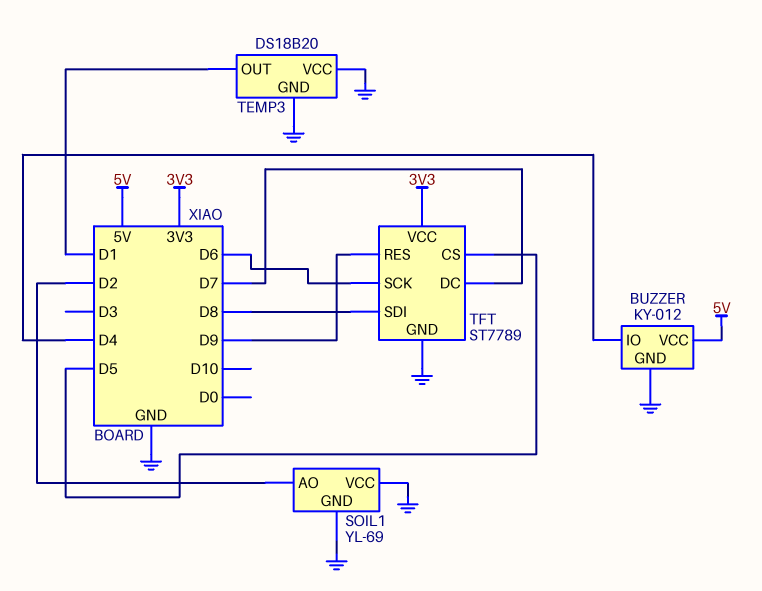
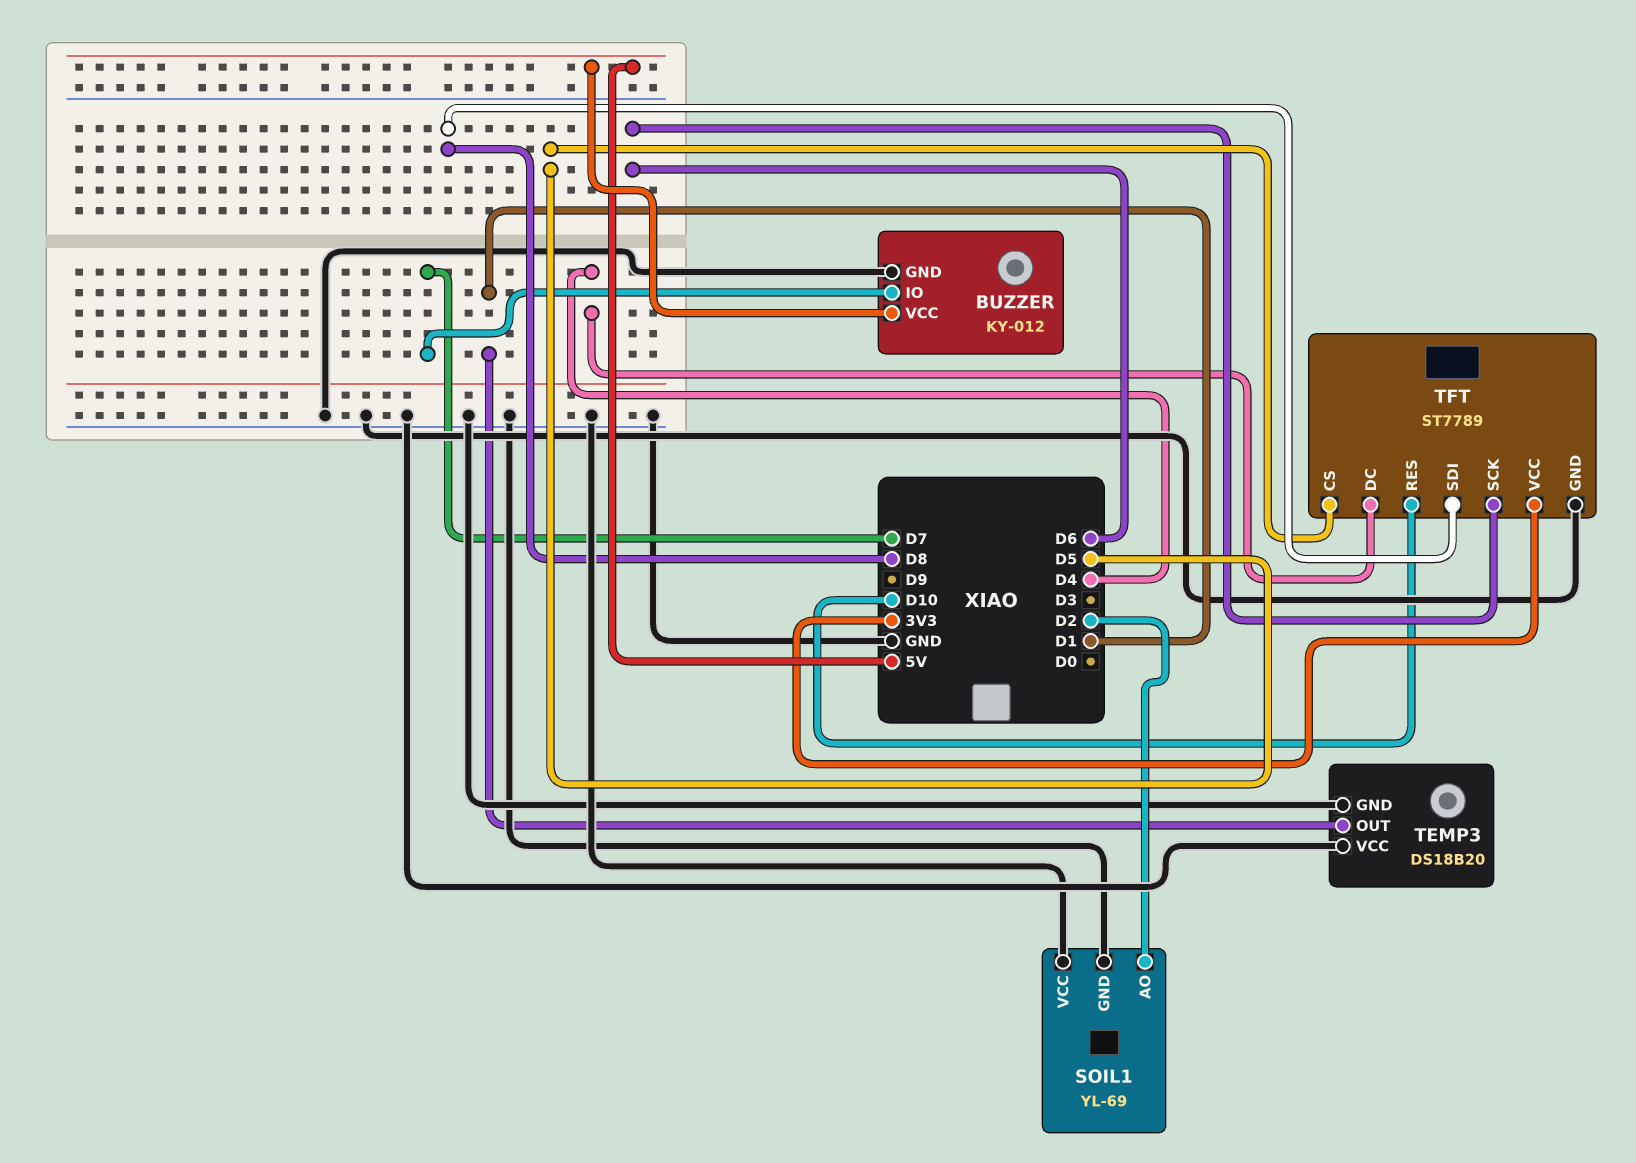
BUZZER pin IO: D4 -> D7
TFT pin DC: D7 -> D4
TFT pin RES: D9 -> D10

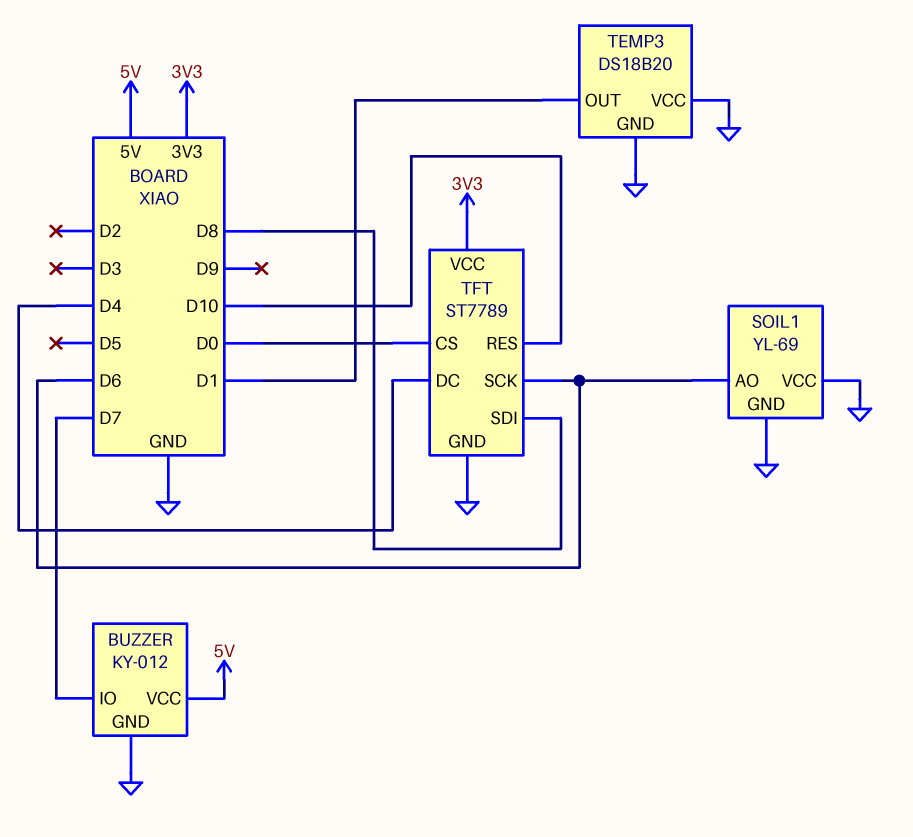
SOIL1 pin AO: D2 -> D6
TFT pin CS: D5 -> D0

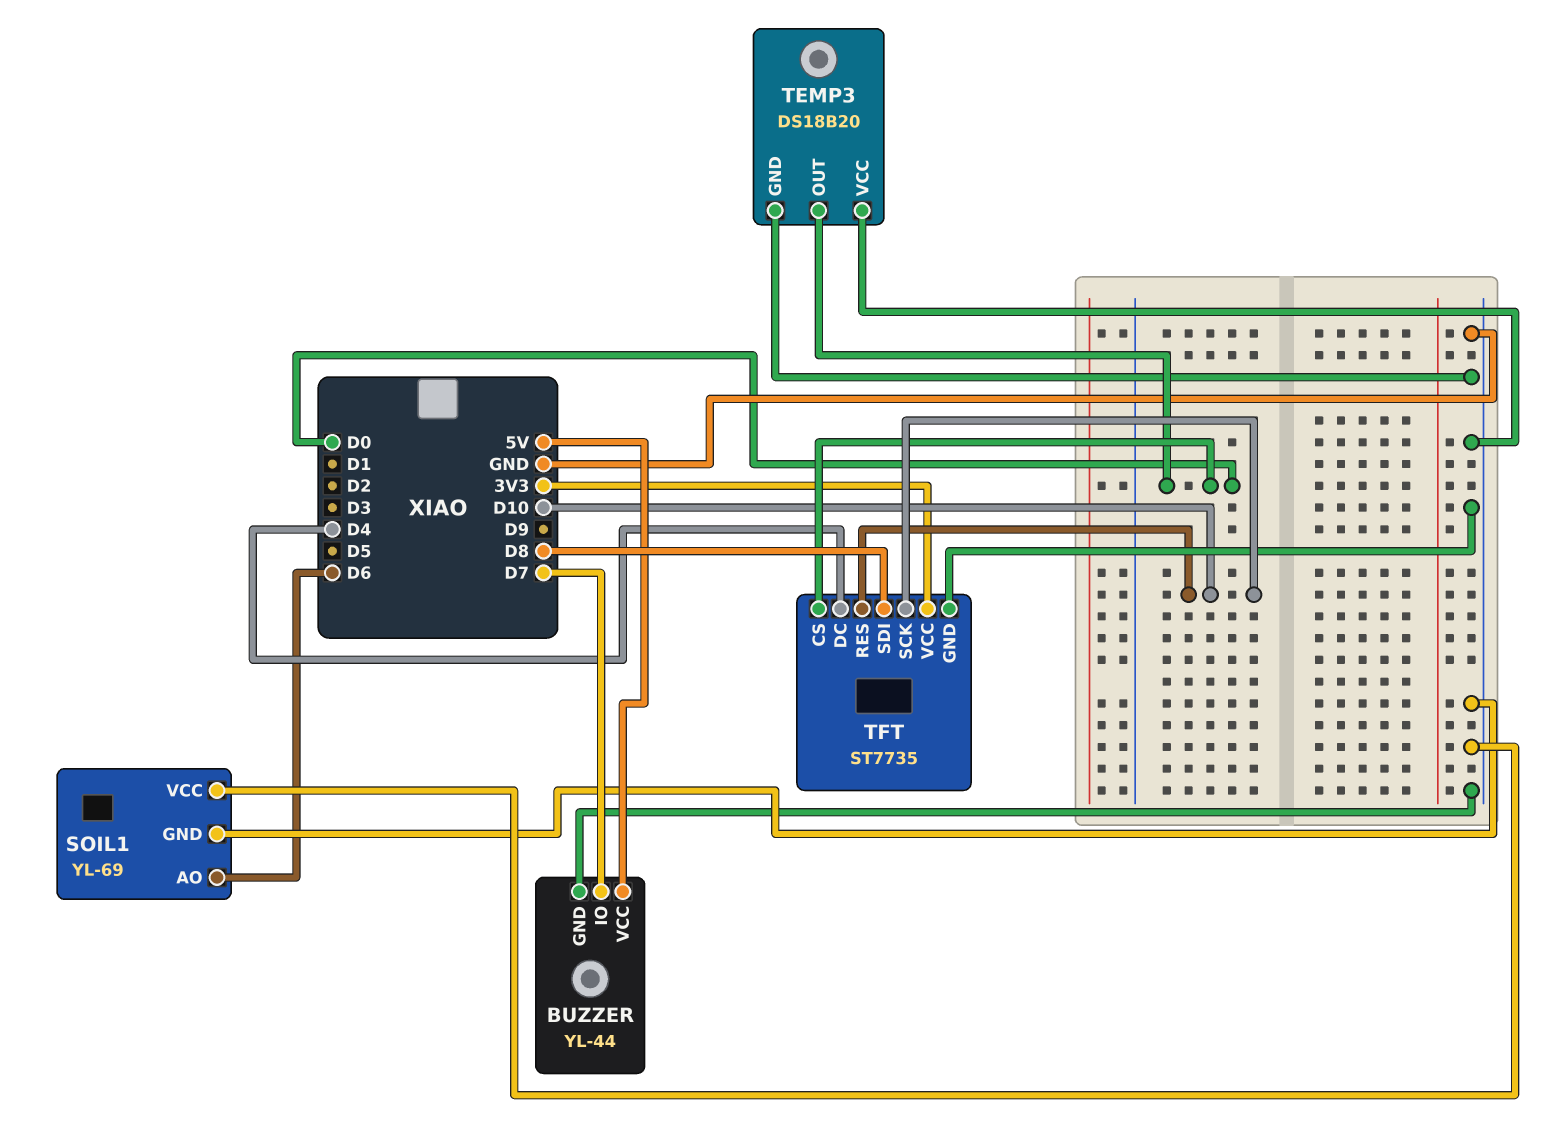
BUZZER: KY-012 -> YL-44
TEMP3 pin OUT: D1 -> D0
TFT: ST7789 -> ST7735
TFT pin SCK: D6 -> D10

